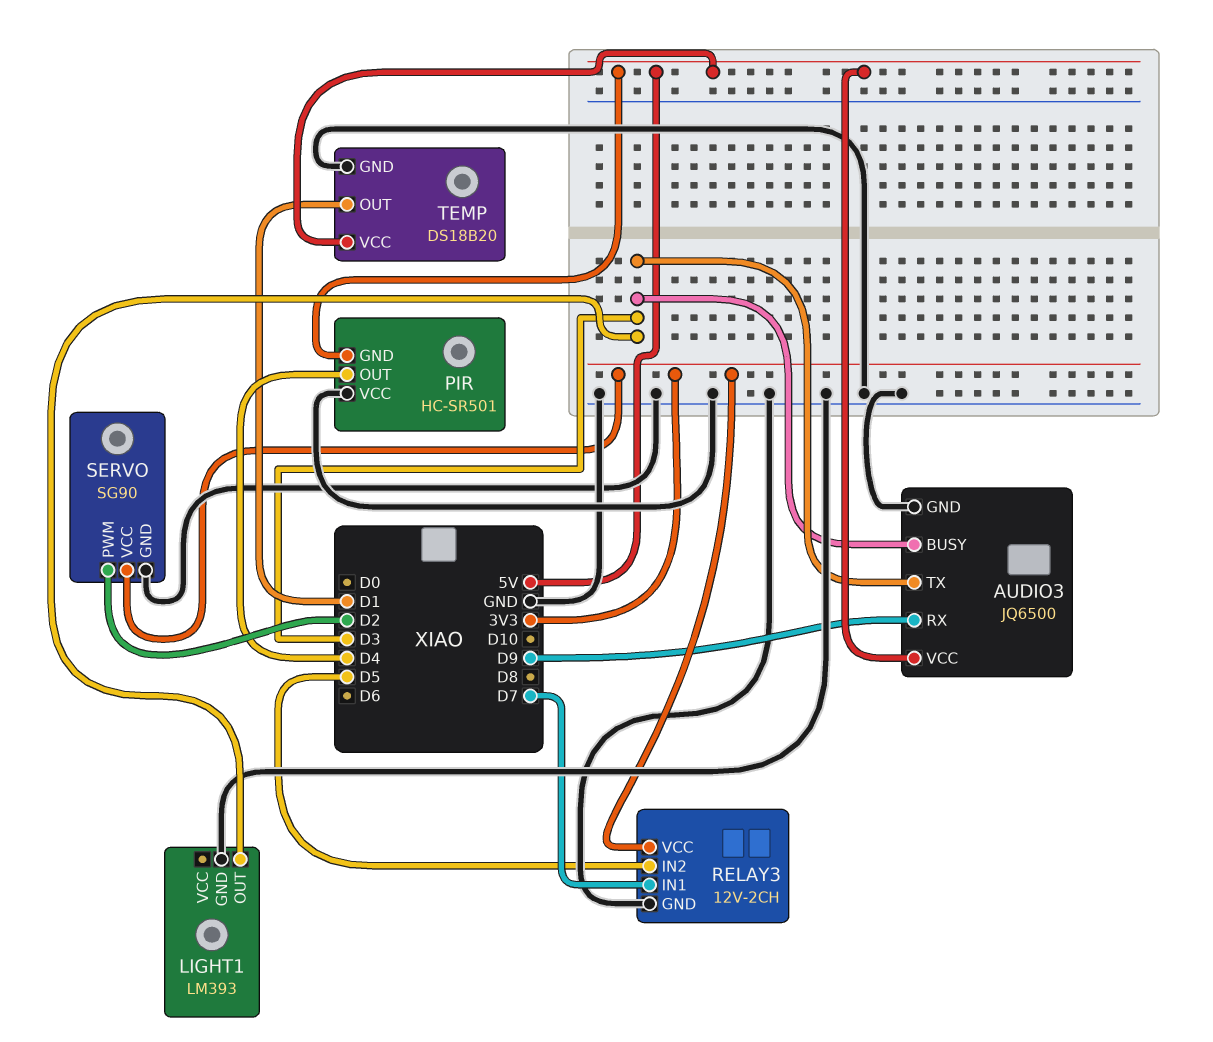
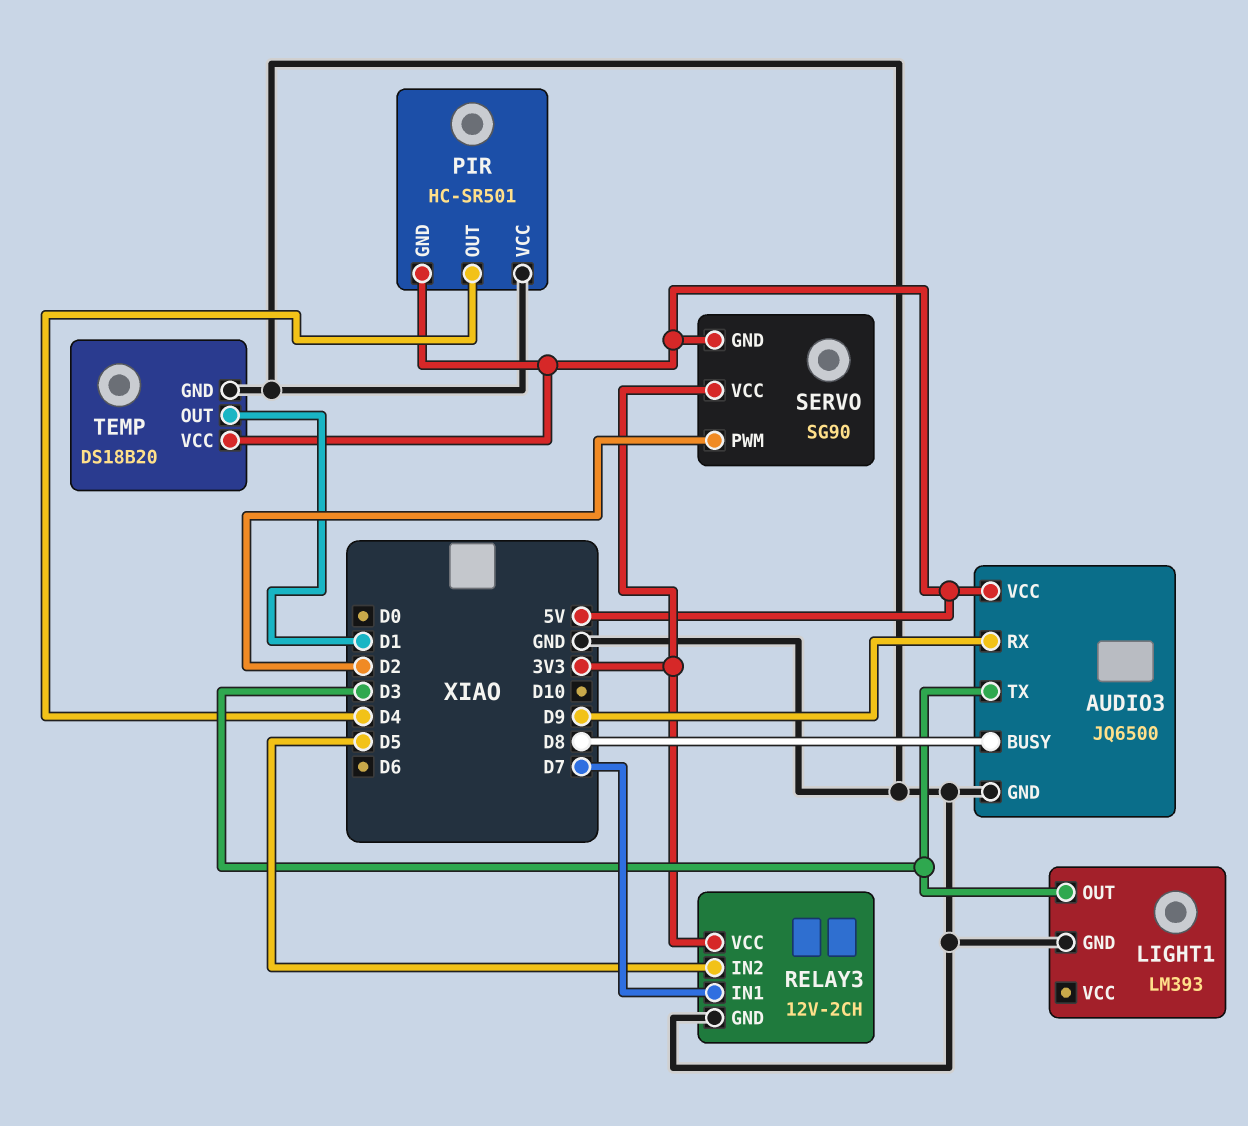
AUDIO3 pin BUSY: D3 -> D8
SERVO pin GND: GND -> 5V

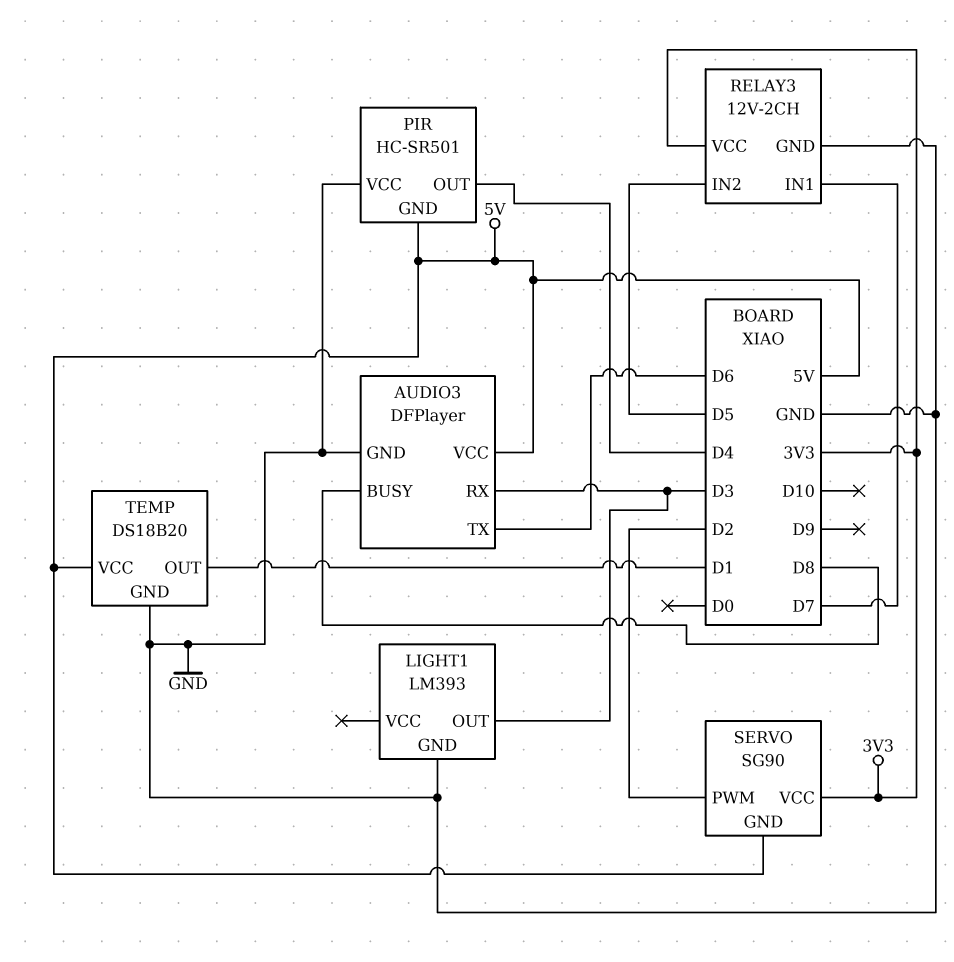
AUDIO3: JQ6500 -> DFPlayer
AUDIO3 pin RX: D9 -> D3
AUDIO3 pin TX: D3 -> D6

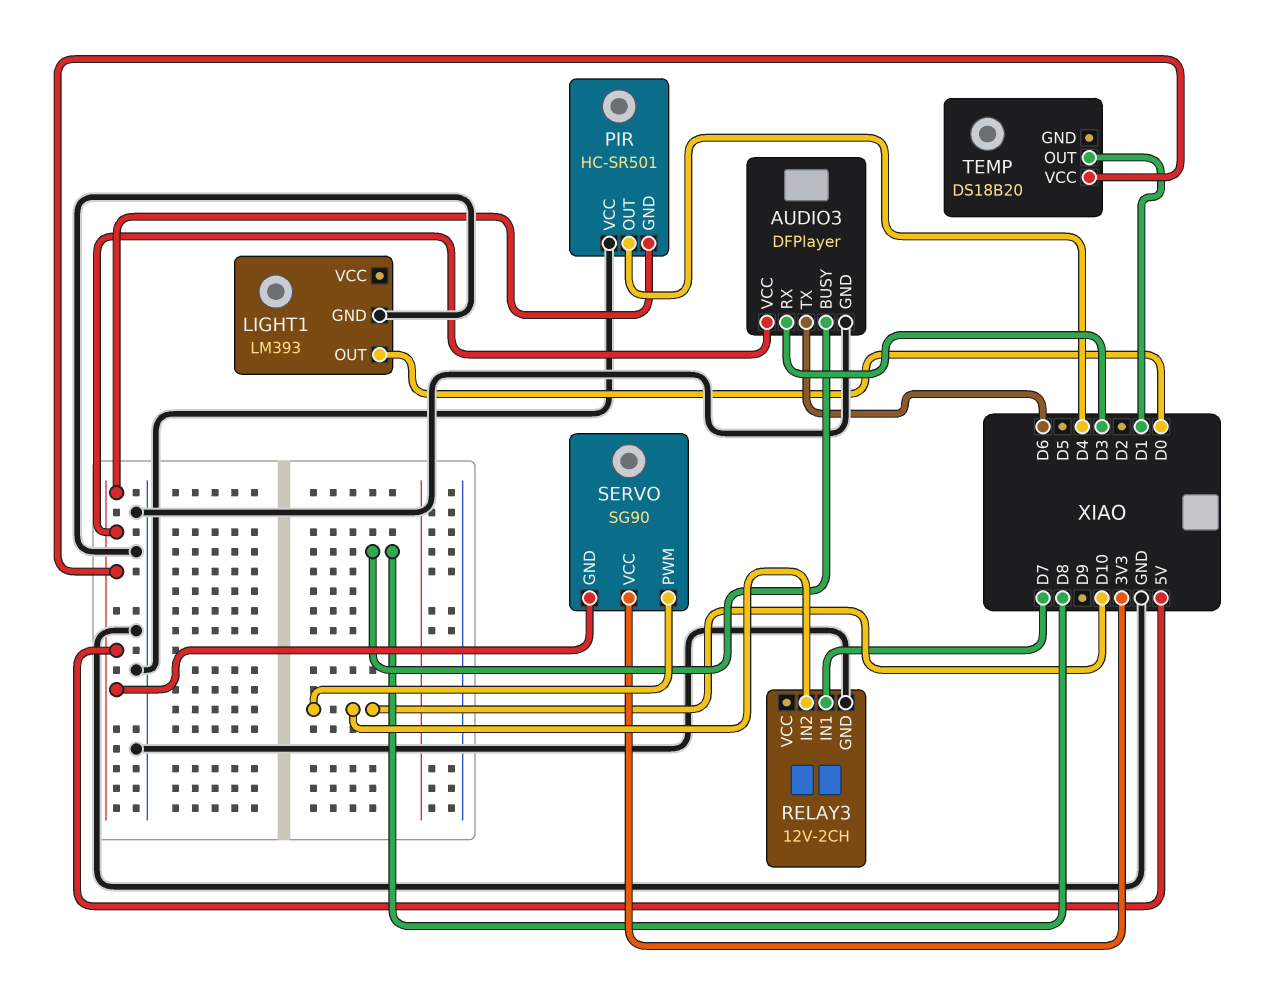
LIGHT1 pin OUT: D3 -> D0
RELAY3 pin IN2: D5 -> D10
RELAY3 pin VCC: 3V3 -> none
SERVO pin PWM: D2 -> D10
TEMP pin GND: GND -> none

